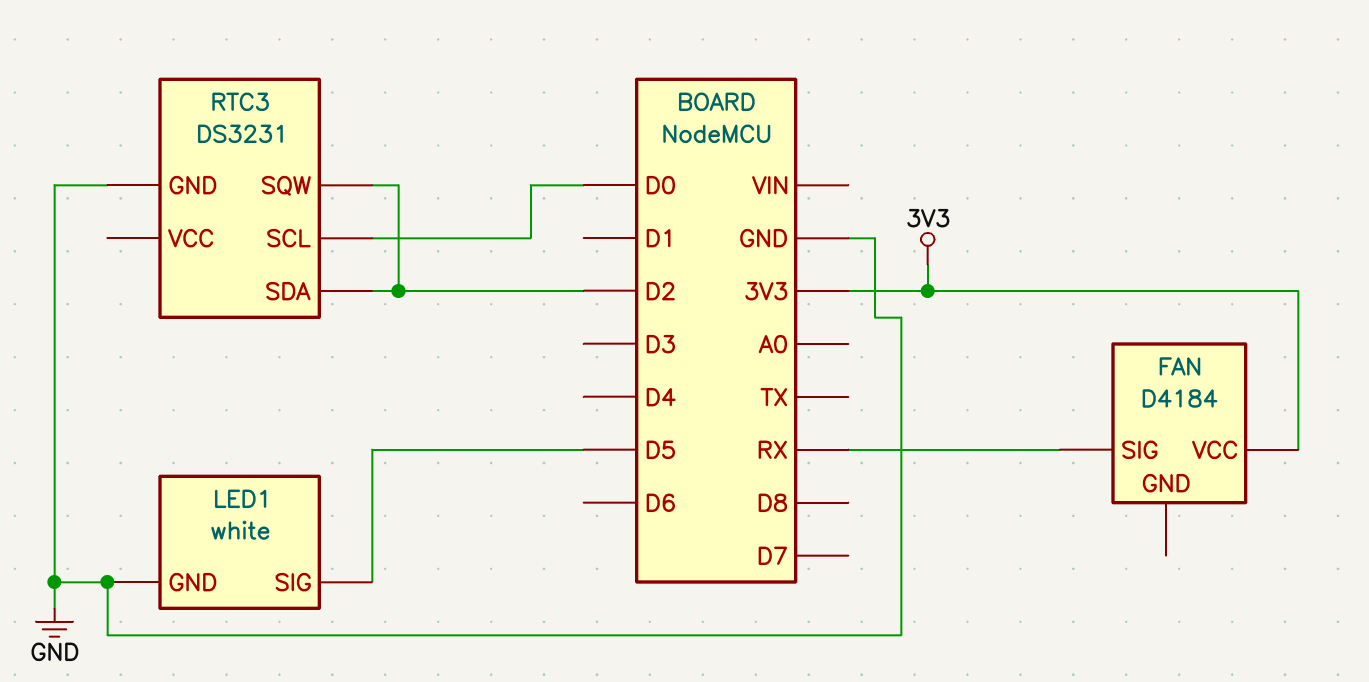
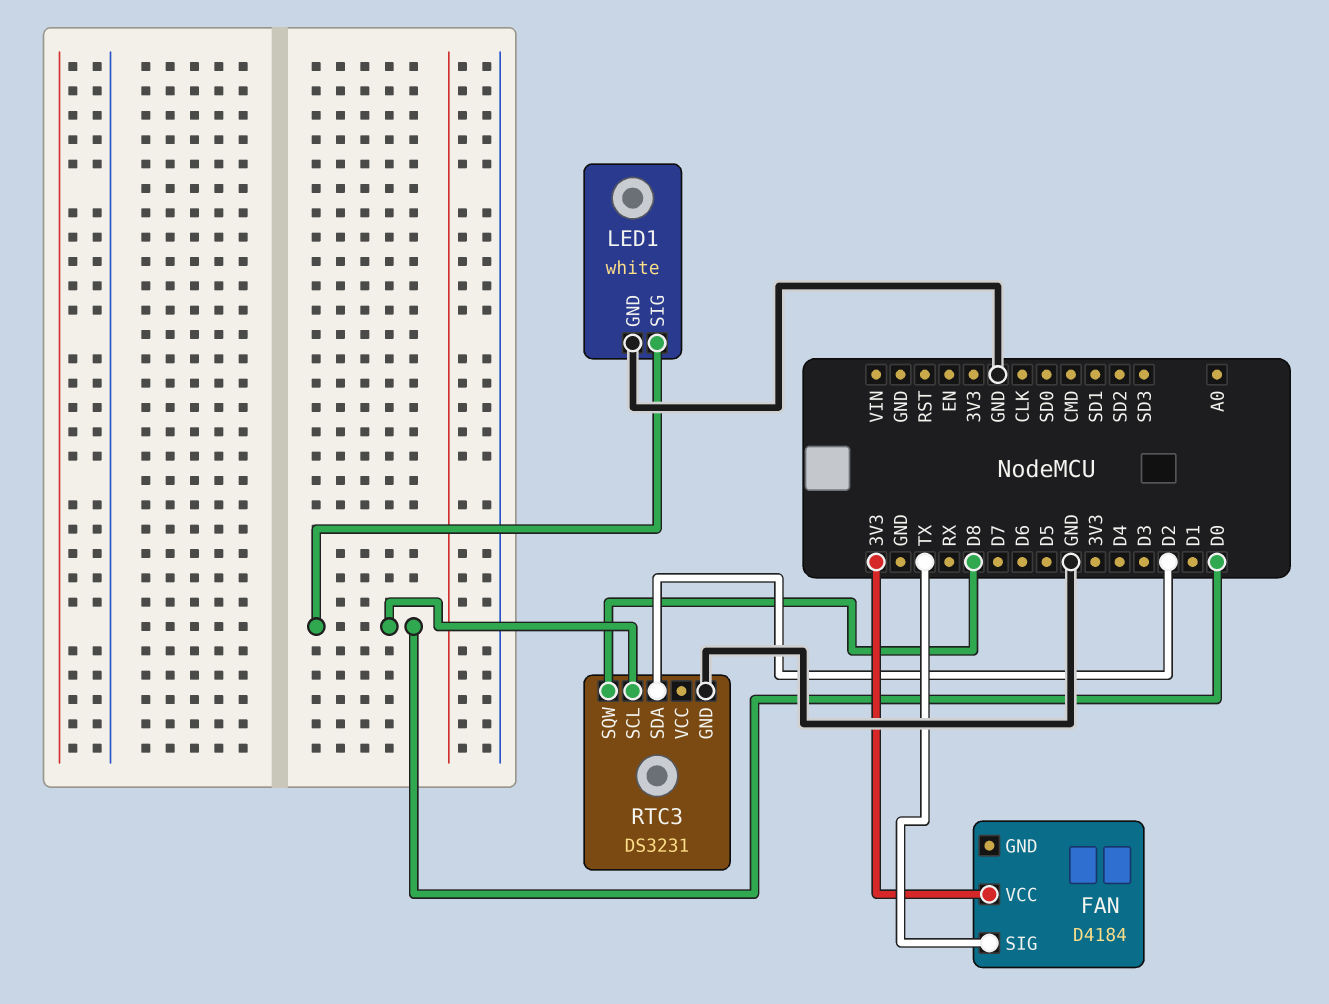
FAN pin SIG: RX -> TX
LED1 pin SIG: D5 -> D0
RTC3 pin SQW: D2 -> D8

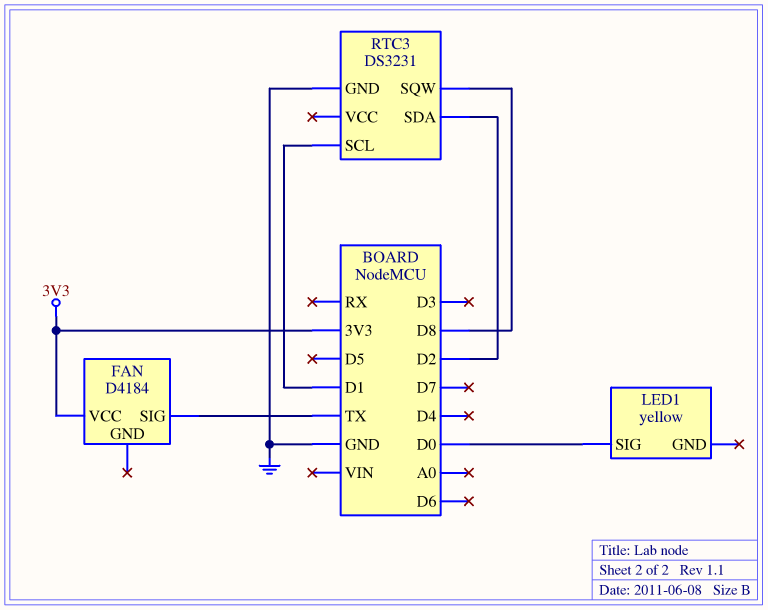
LED1: white -> yellow
LED1 pin GND: GND -> none
RTC3 pin SCL: D0 -> D1

